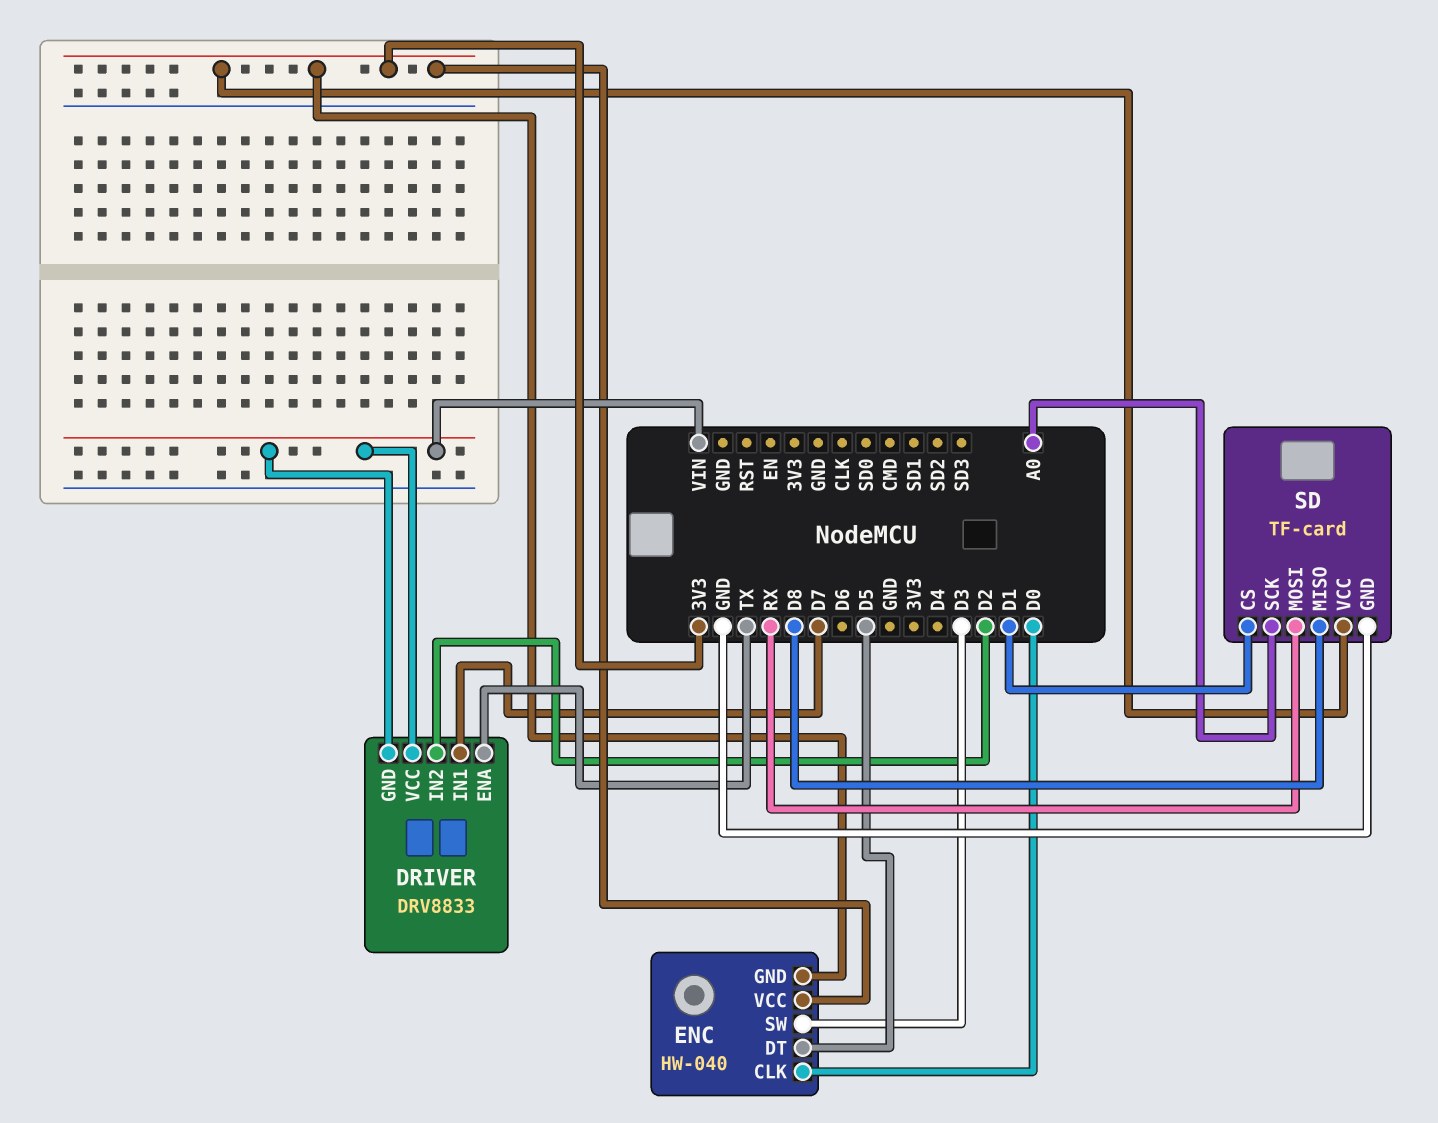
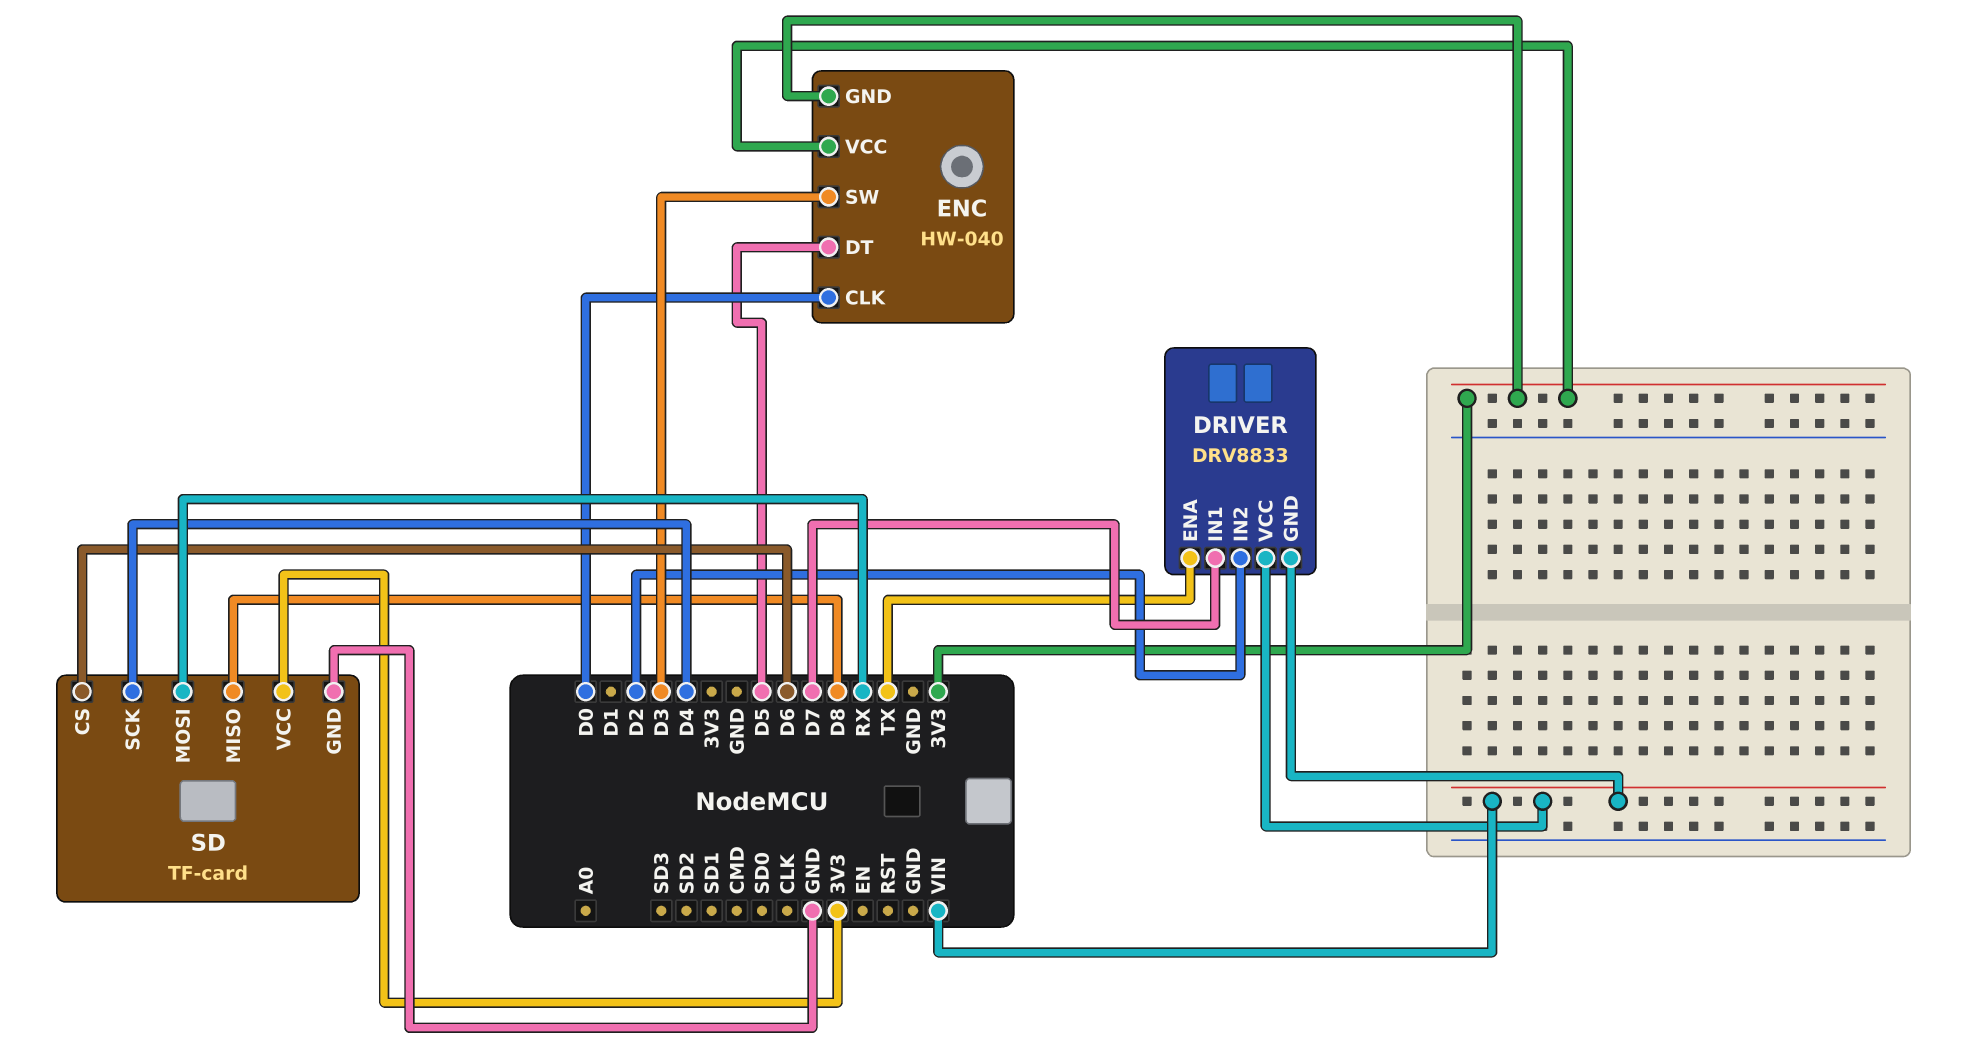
SD pin CS: D1 -> D6
SD pin SCK: A0 -> D4

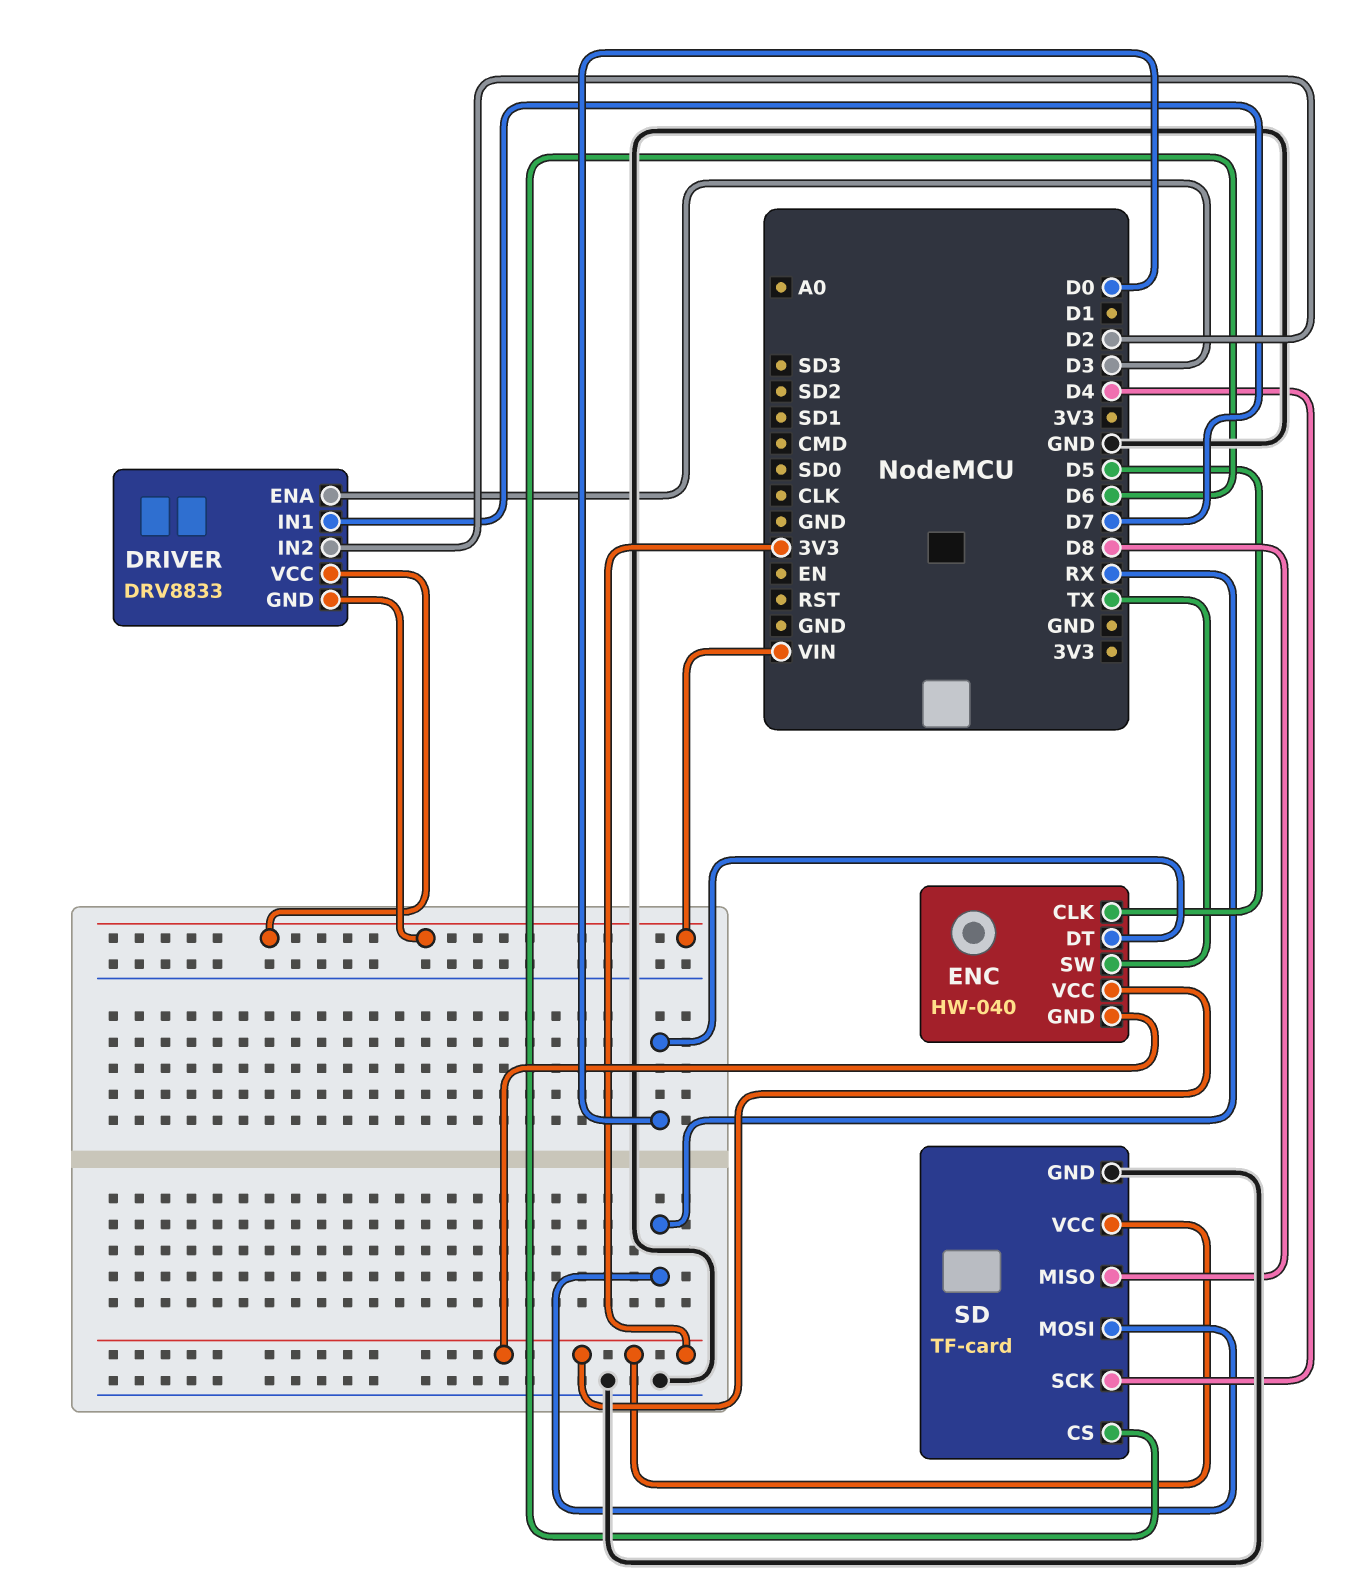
DRIVER pin ENA: TX -> D3
ENC pin CLK: D0 -> D5
ENC pin DT: D5 -> D0
ENC pin SW: D3 -> TX

